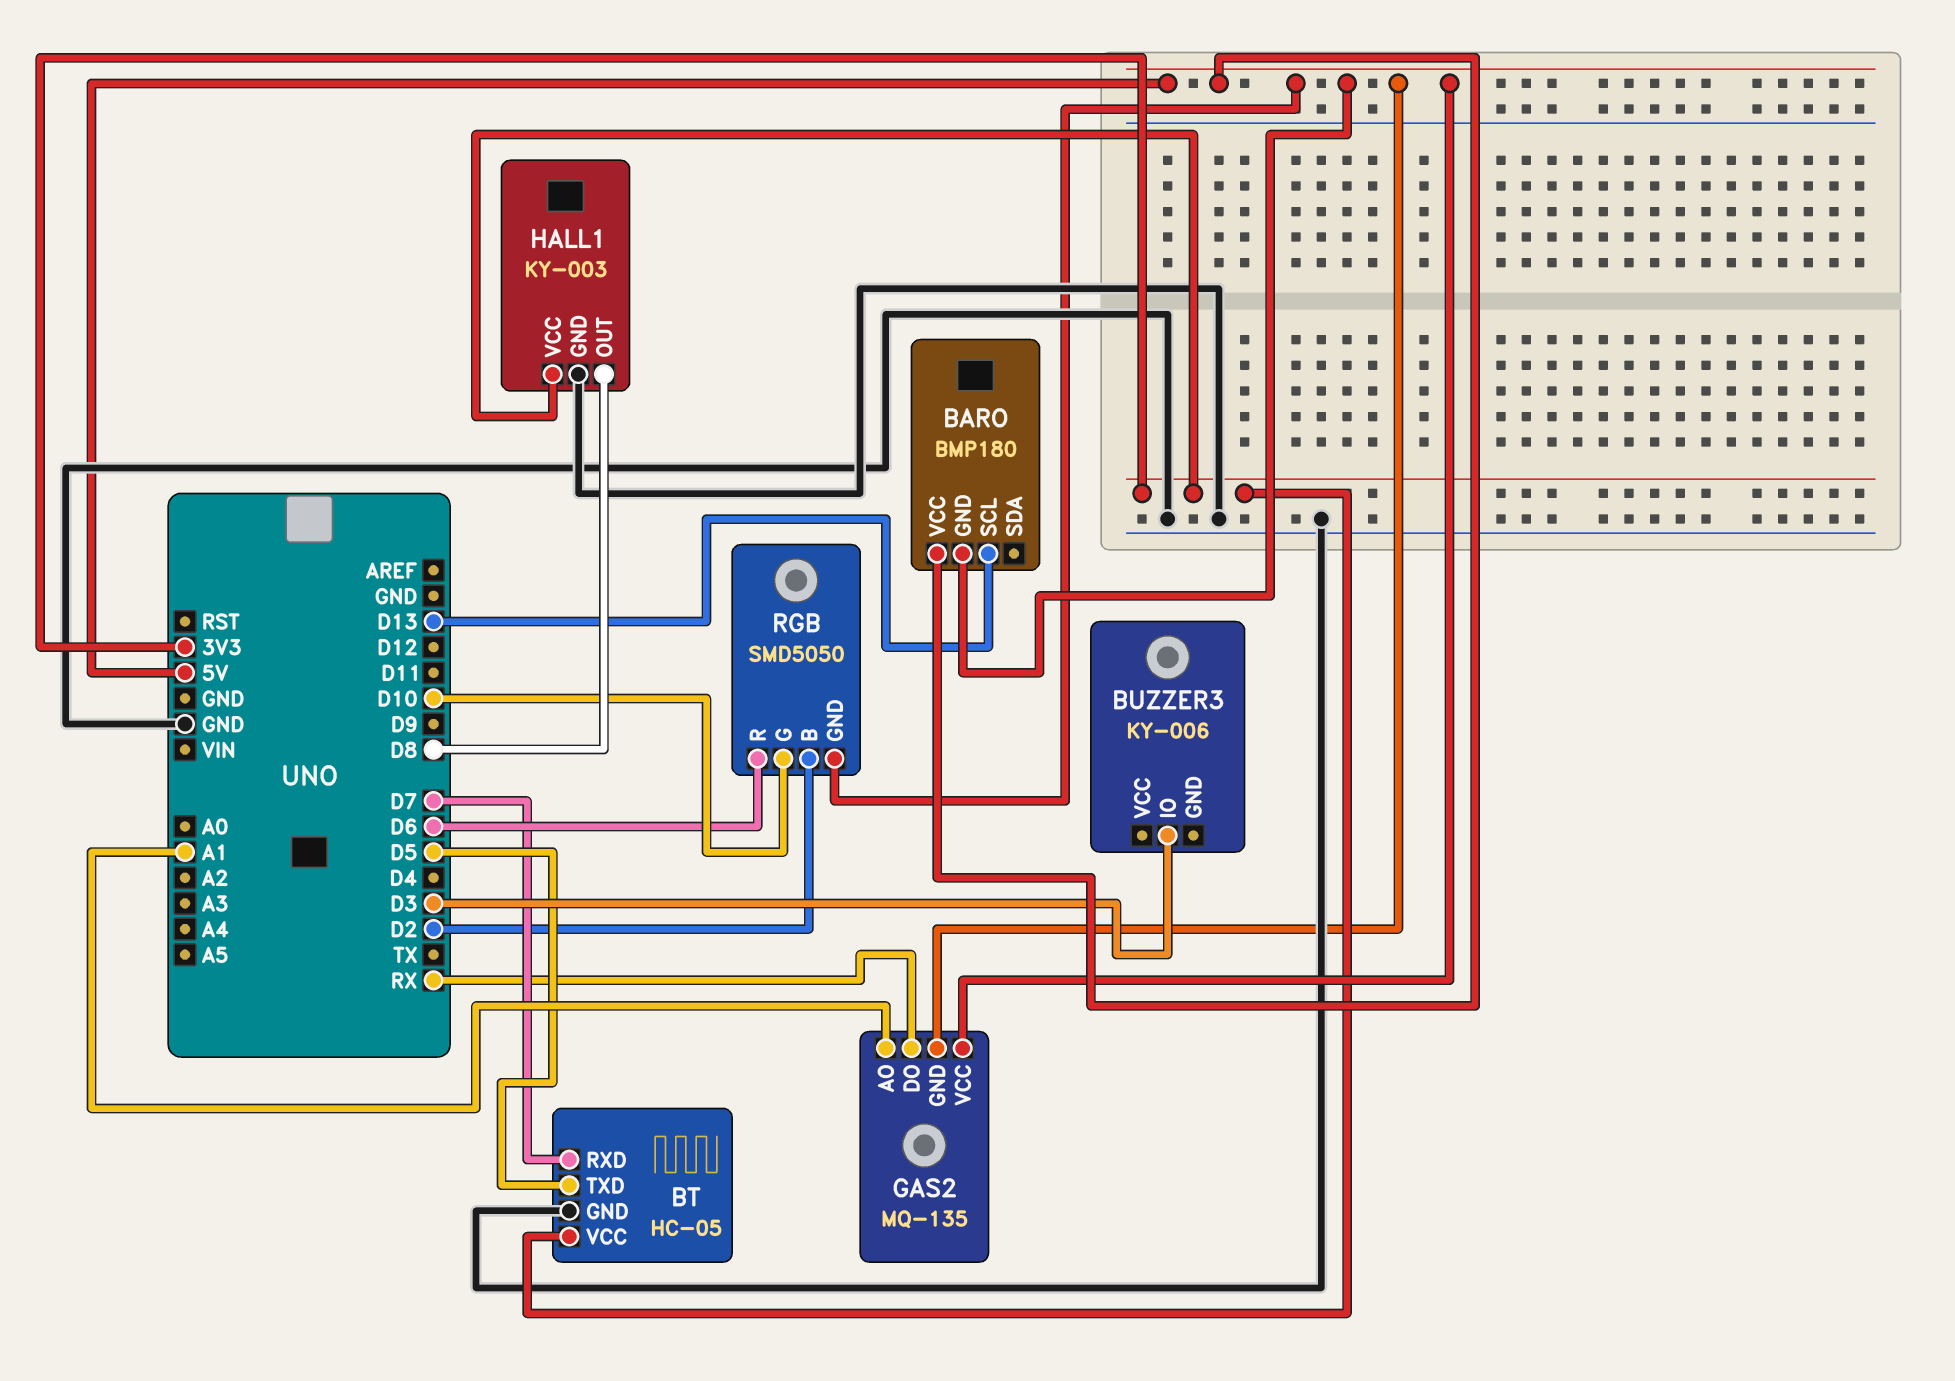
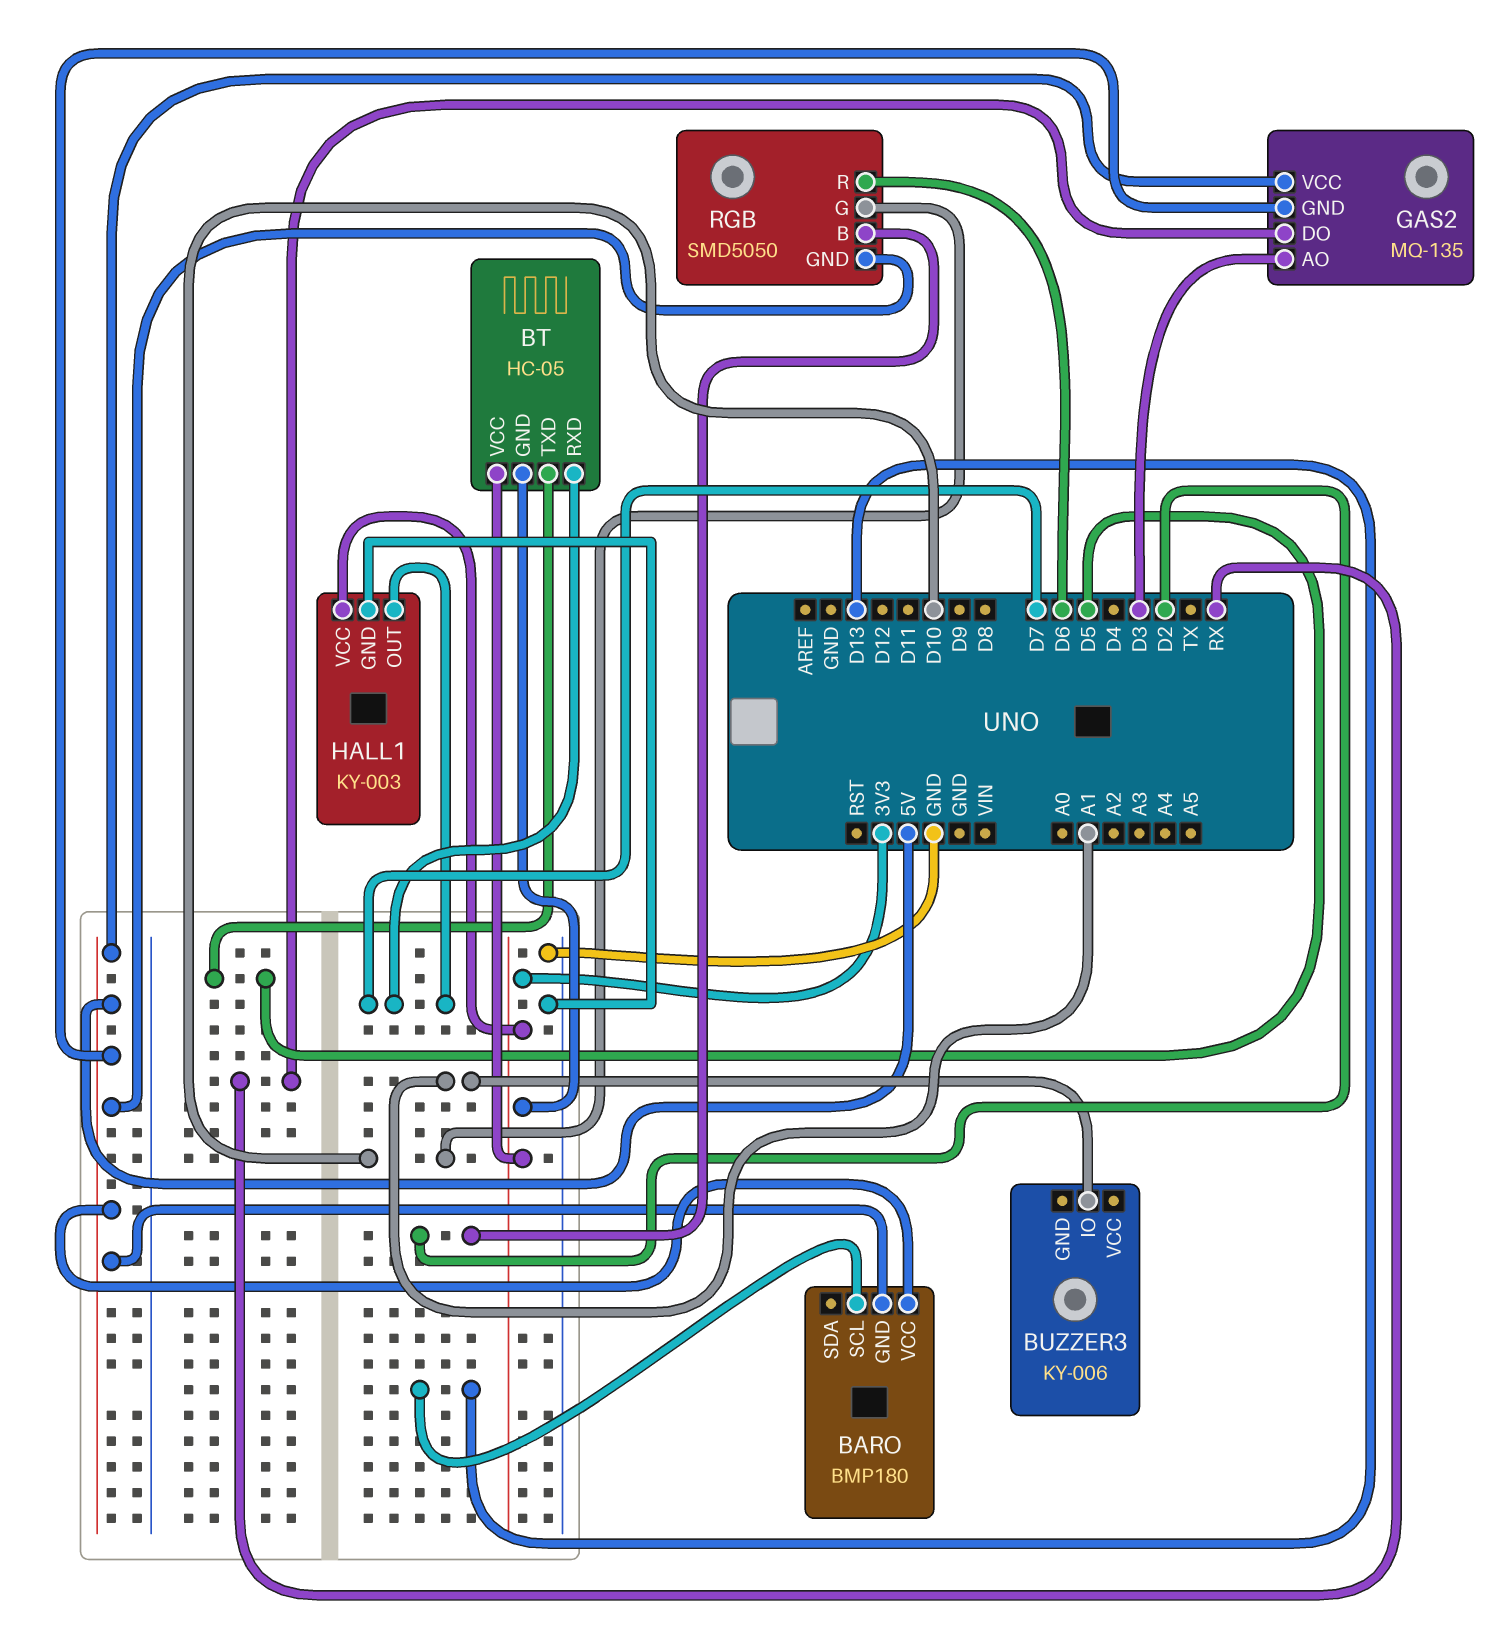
BT pin GND: GND -> 3V3
BUZZER3 pin IO: D3 -> A1
GAS2 pin AO: A1 -> D3
HALL1 pin OUT: D8 -> D7

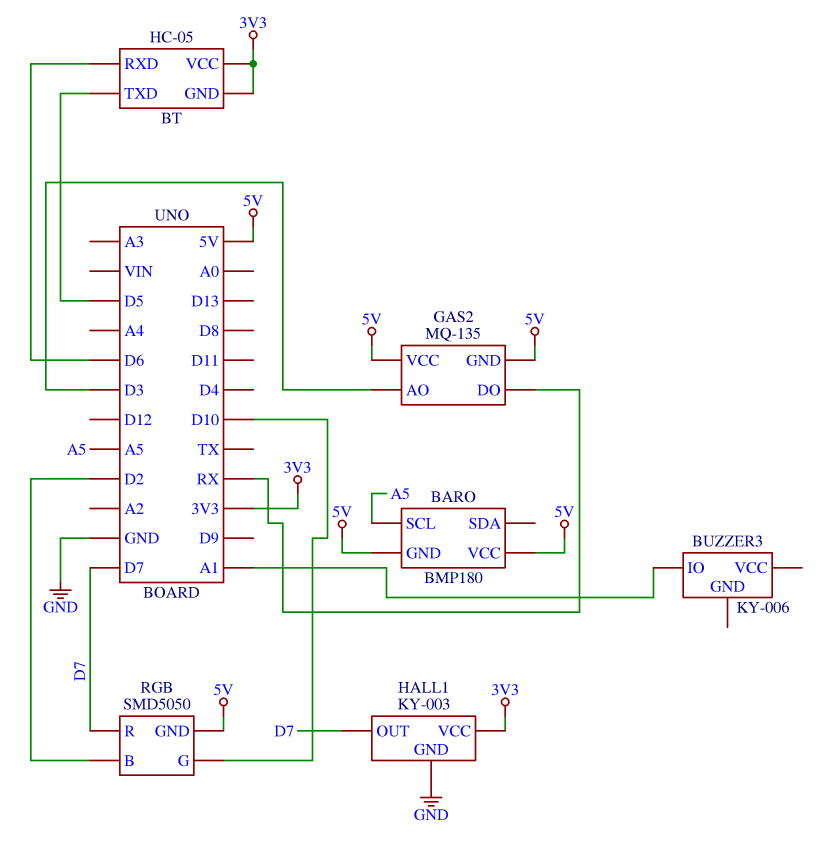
BARO pin SCL: D13 -> A5
BT pin RXD: D7 -> D6
RGB pin R: D6 -> D7

